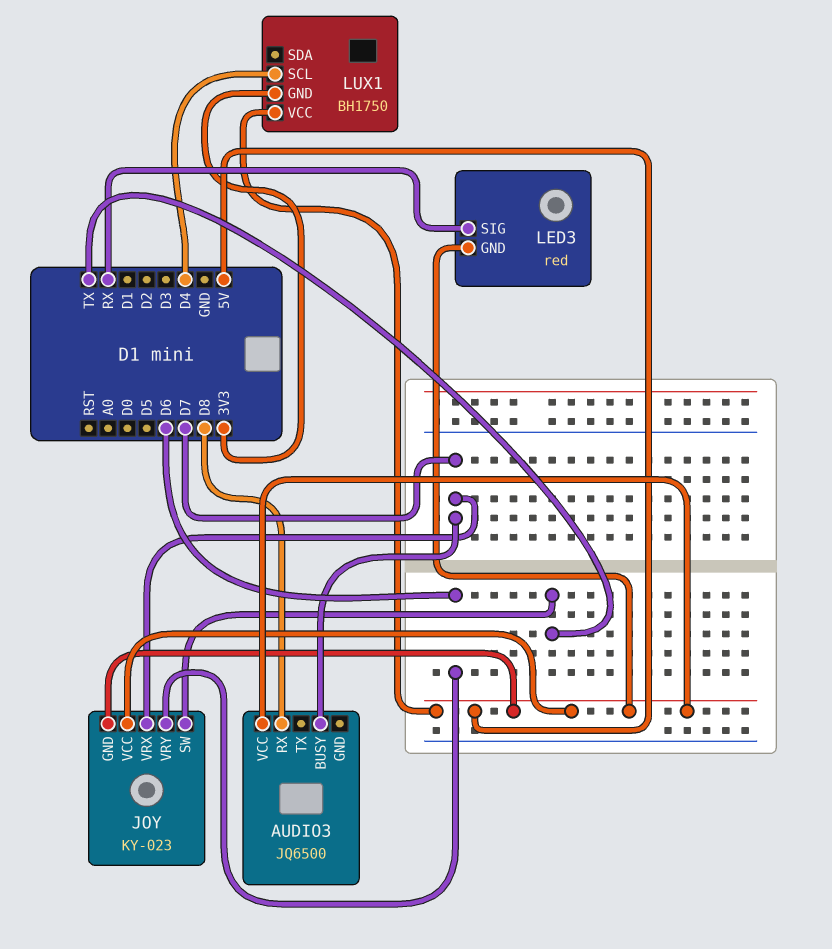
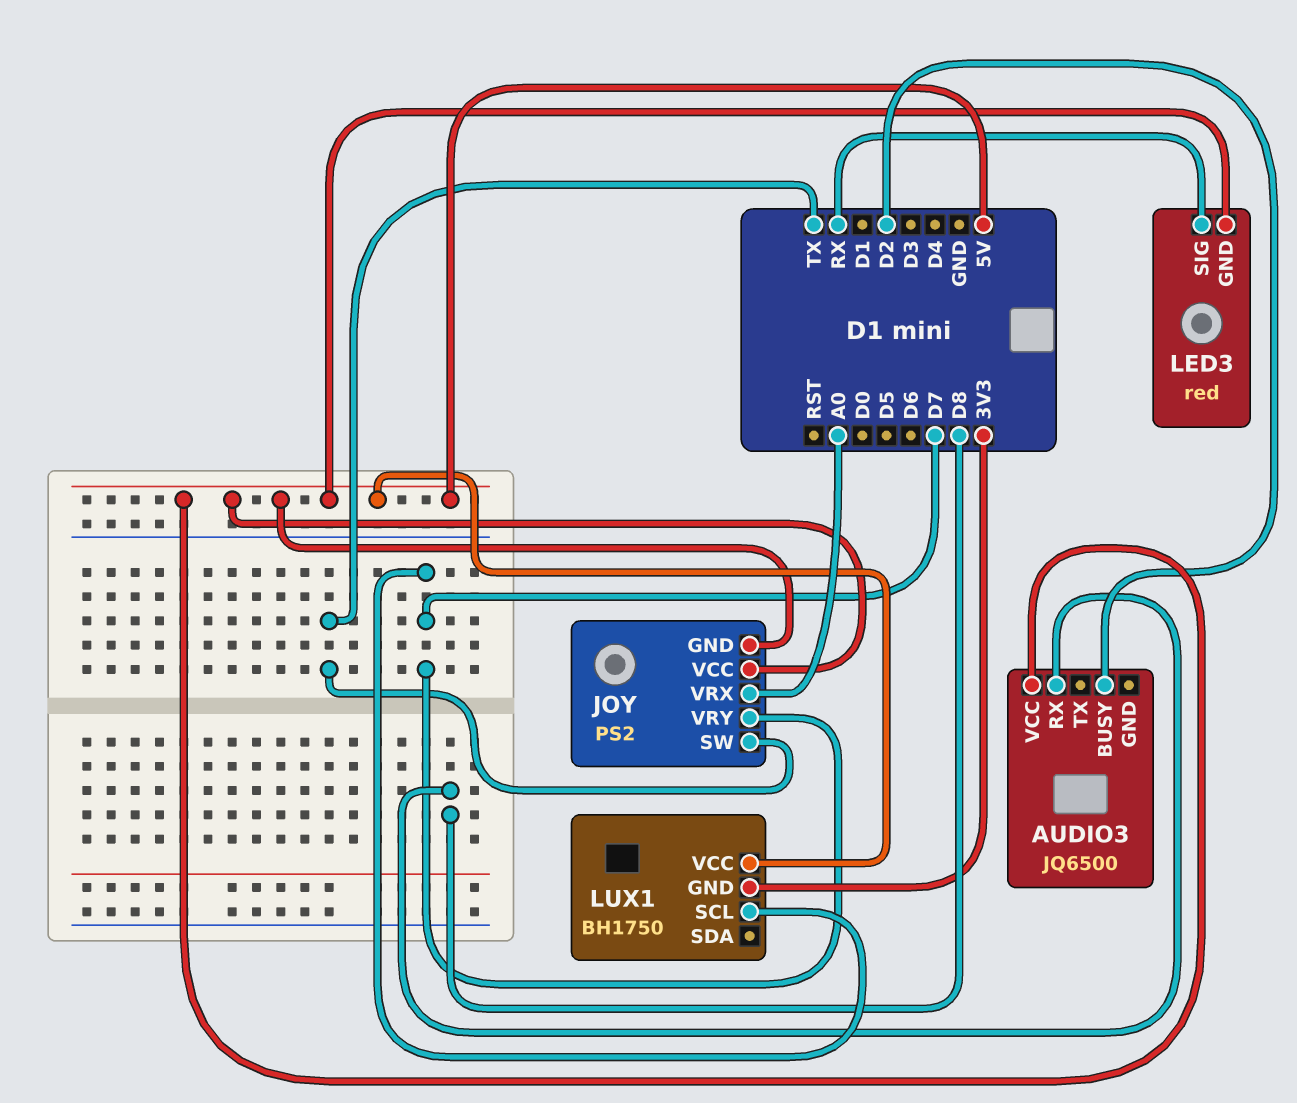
AUDIO3 pin BUSY: D7 -> D2
JOY: KY-023 -> PS2
JOY pin VRX: D7 -> A0
JOY pin VRY: D6 -> D7
LUX1 pin SCL: D4 -> D7

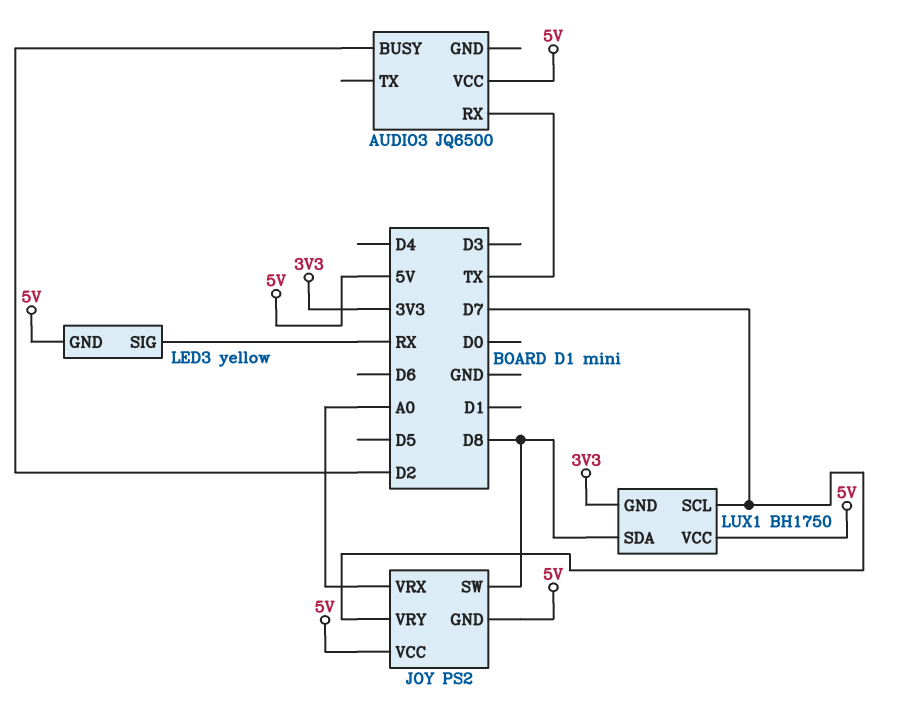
AUDIO3 pin RX: D8 -> TX
JOY pin SW: TX -> D8
LED3: red -> yellow
LUX1 pin SDA: none -> D8

